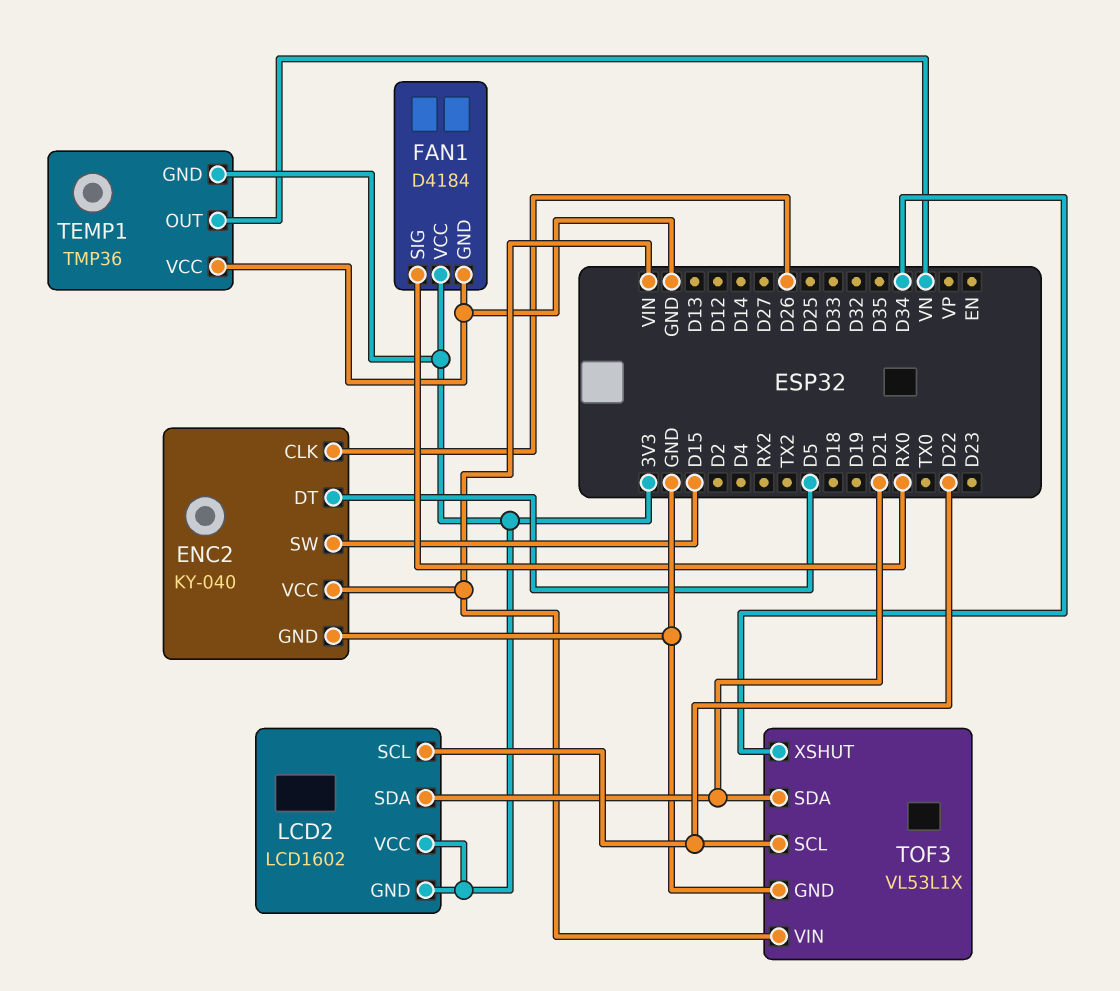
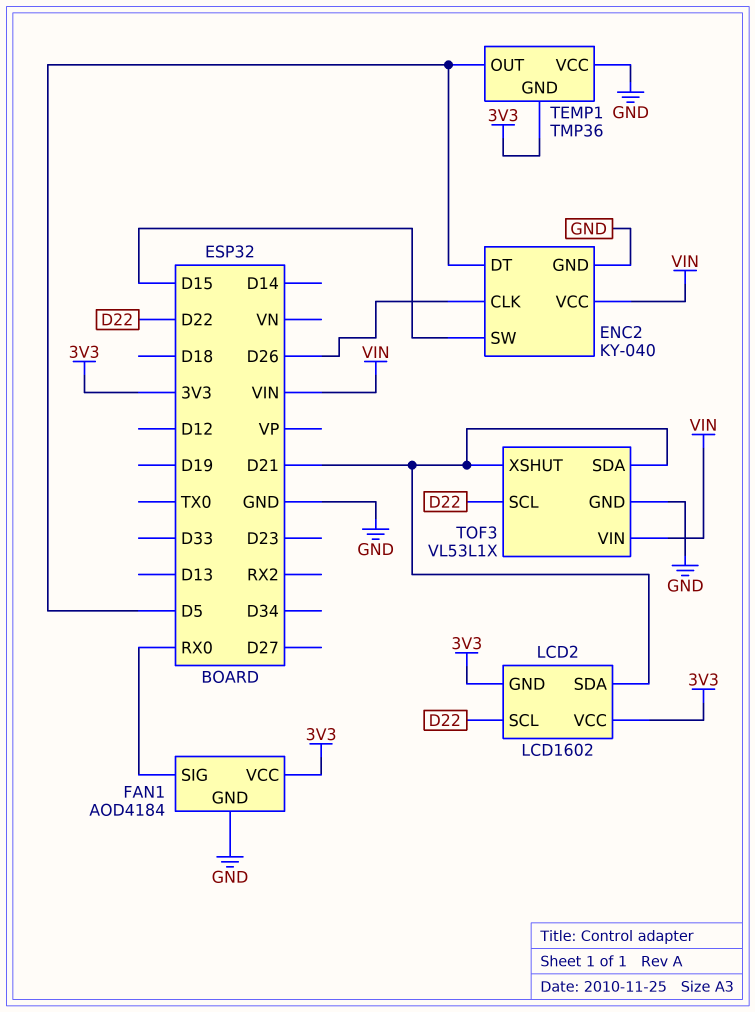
FAN1: D4184 -> AOD4184
TEMP1 pin OUT: VN -> D5
TOF3 pin XSHUT: D34 -> D21

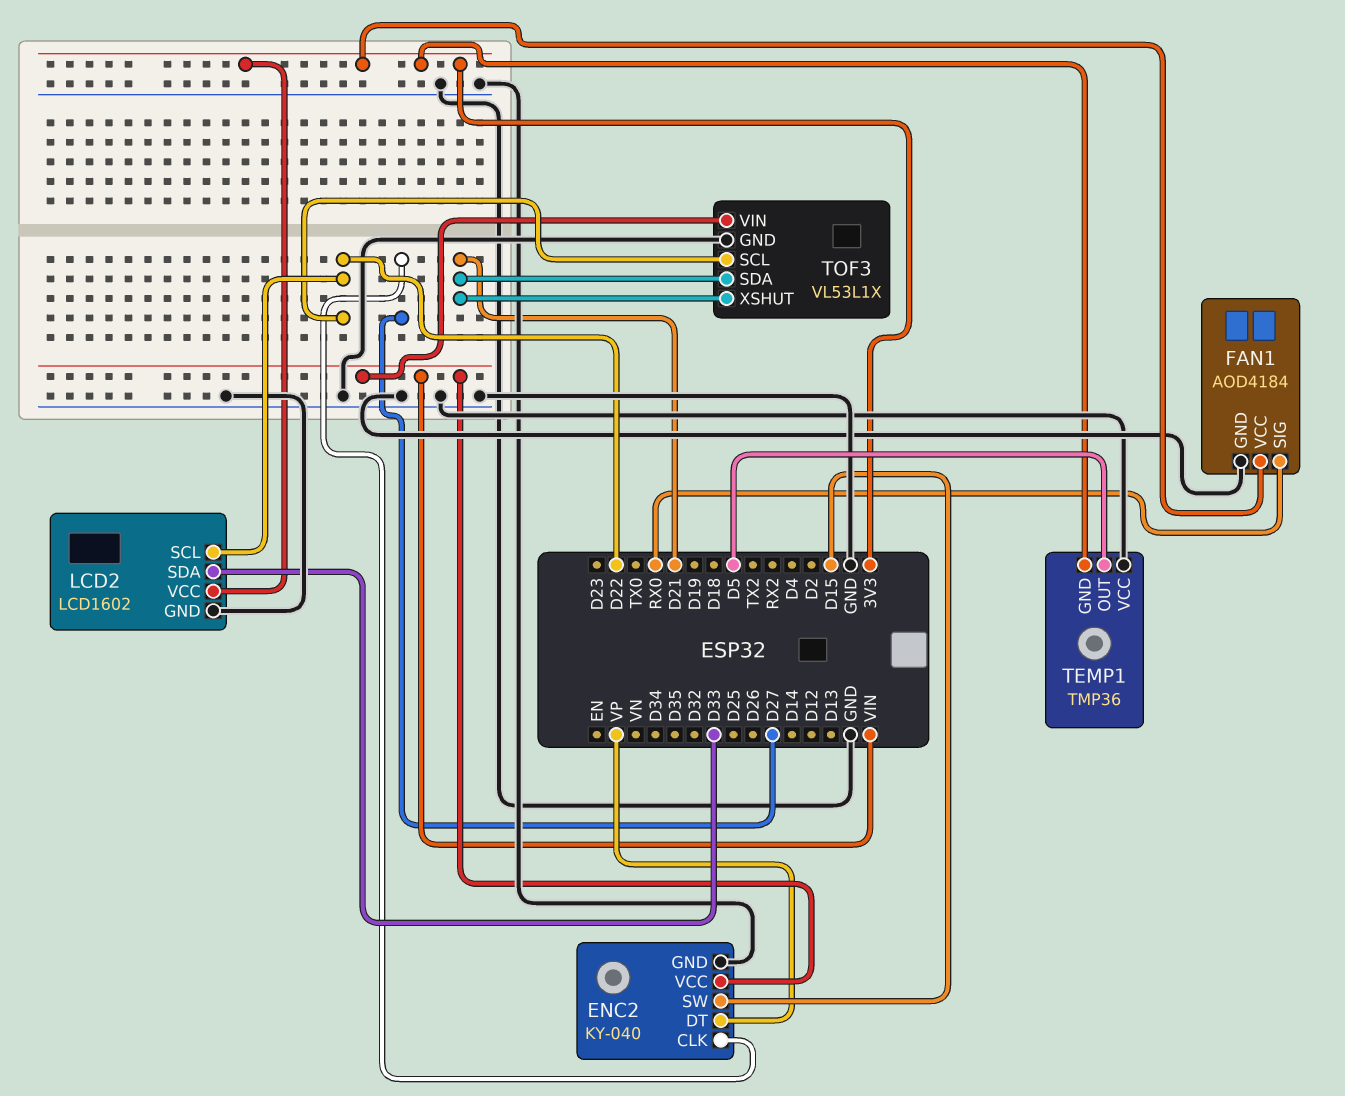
ENC2 pin CLK: D26 -> D27
ENC2 pin DT: D5 -> VP
LCD2 pin GND: 3V3 -> GND
LCD2 pin SDA: D21 -> D33

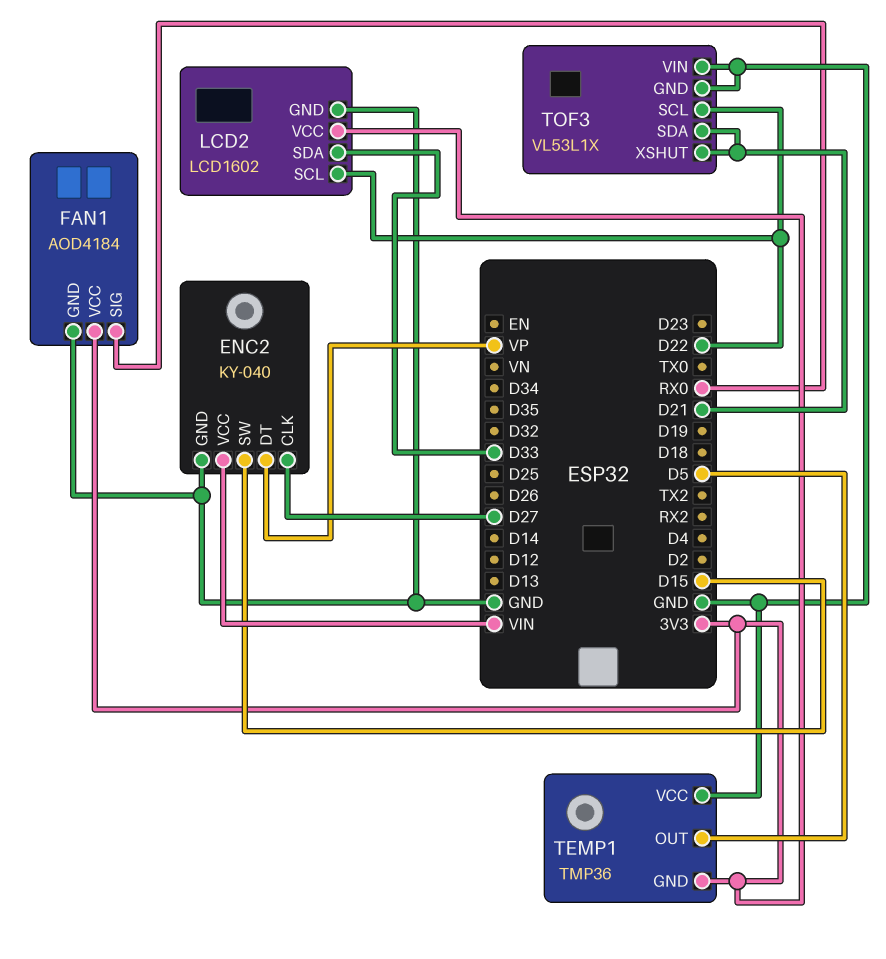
TOF3 pin VIN: VIN -> GND

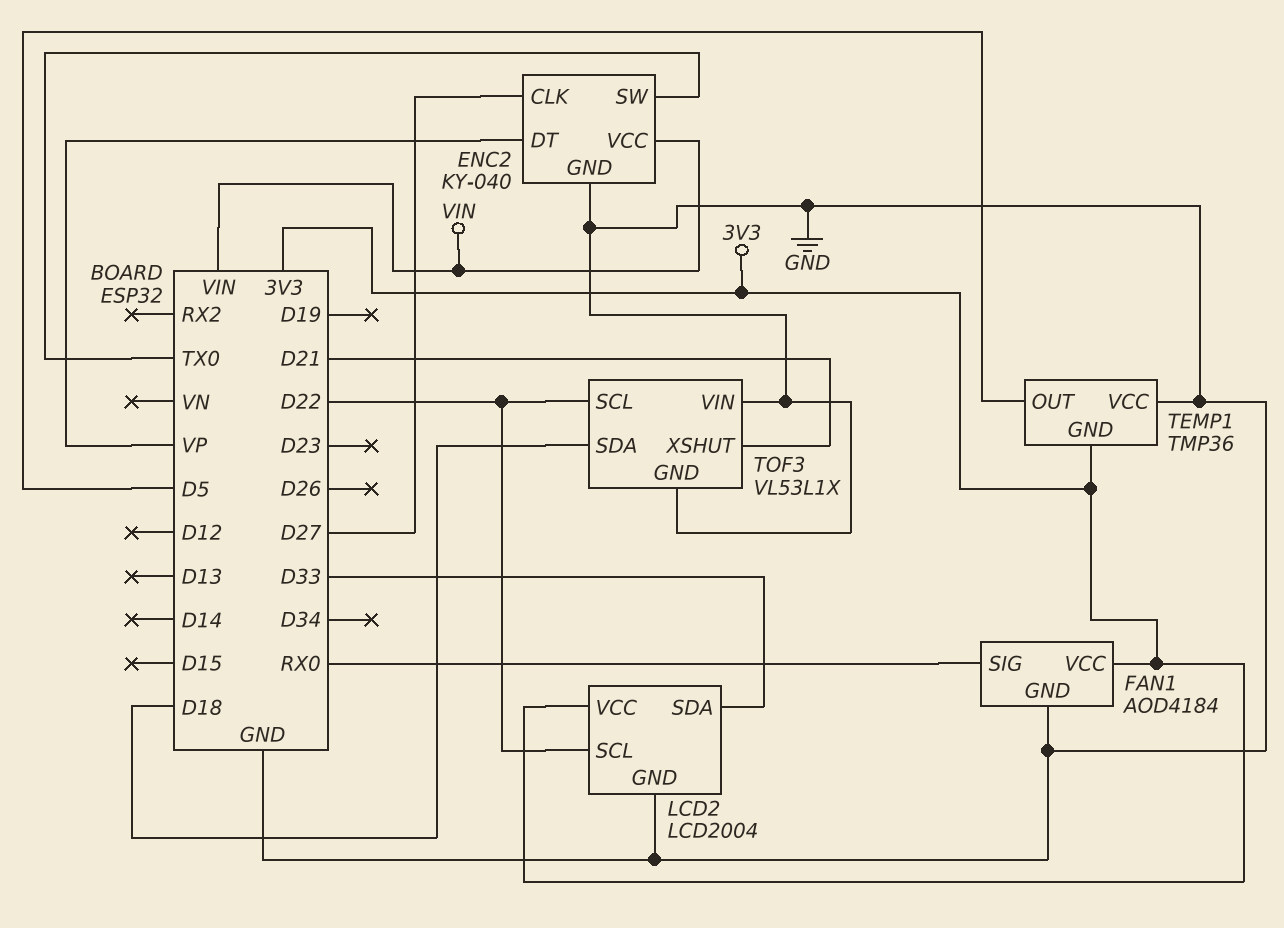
ENC2 pin SW: D15 -> TX0
LCD2: LCD1602 -> LCD2004
TOF3 pin SDA: D21 -> D18

